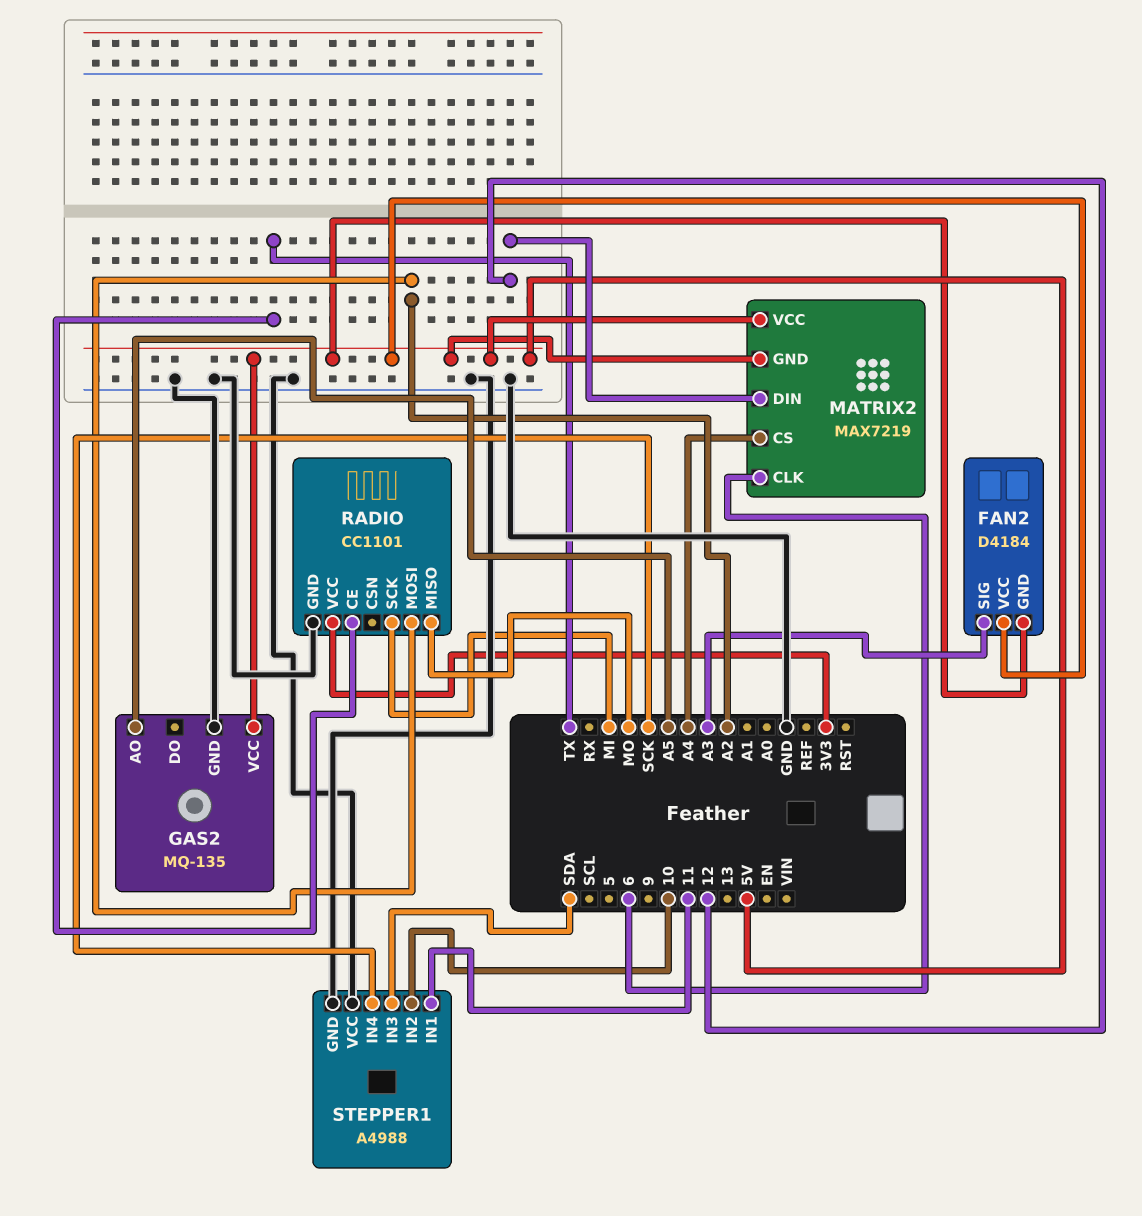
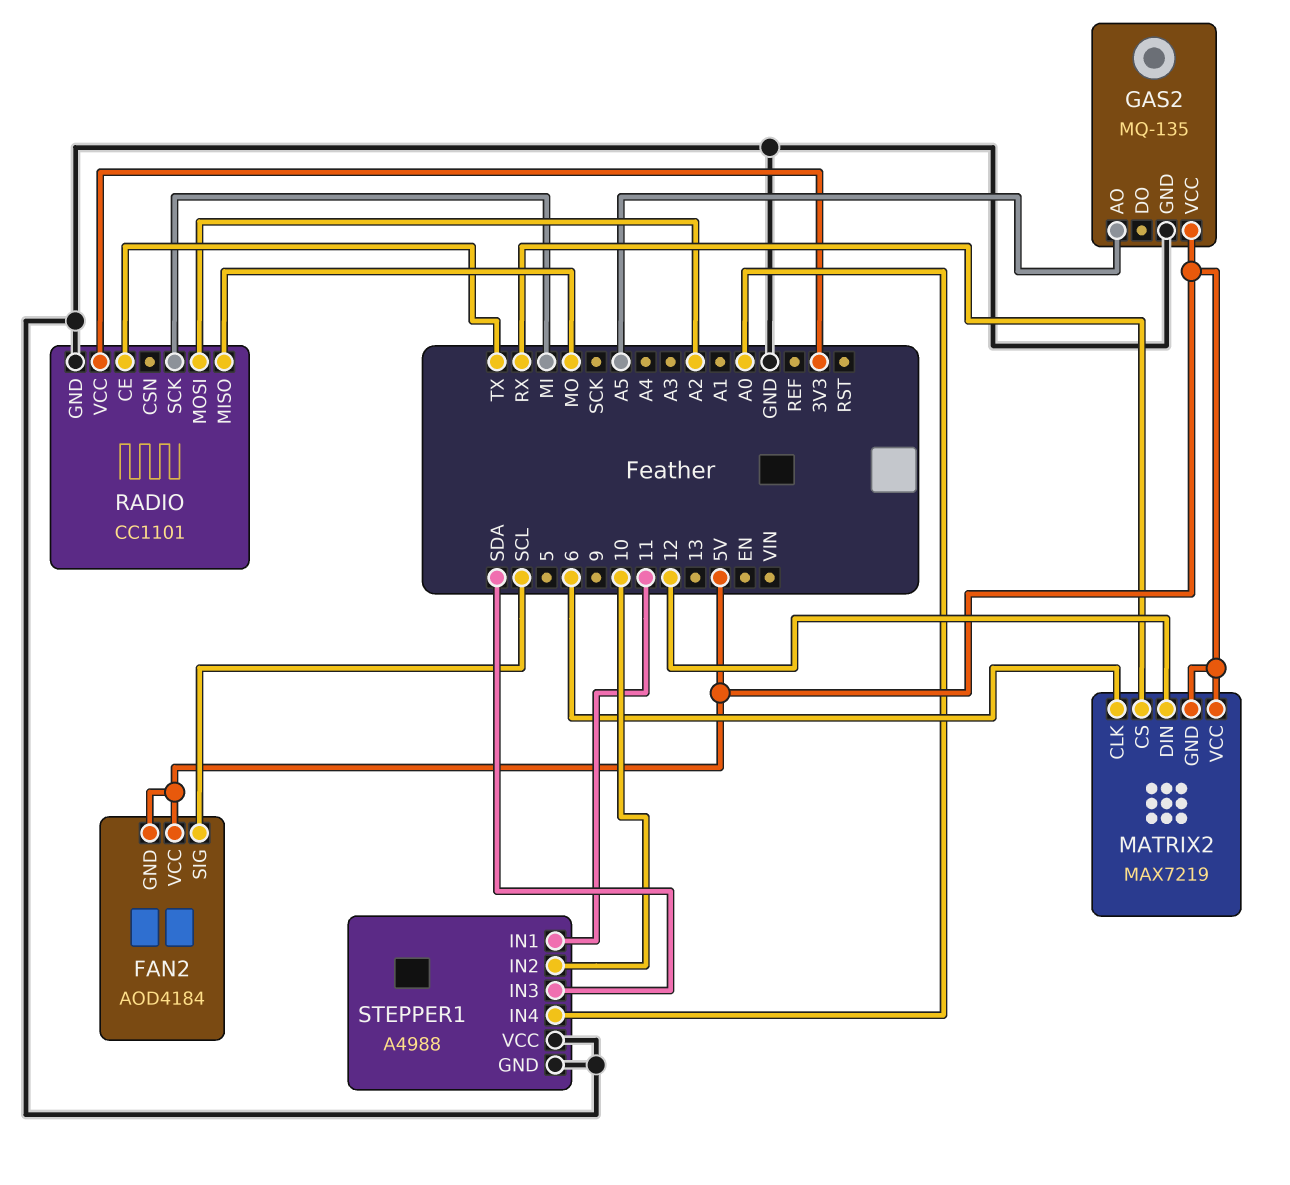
FAN2: D4184 -> AOD4184
FAN2 pin SIG: A3 -> SCL
MATRIX2 pin CS: A4 -> RX
STEPPER1 pin IN4: SCK -> A0

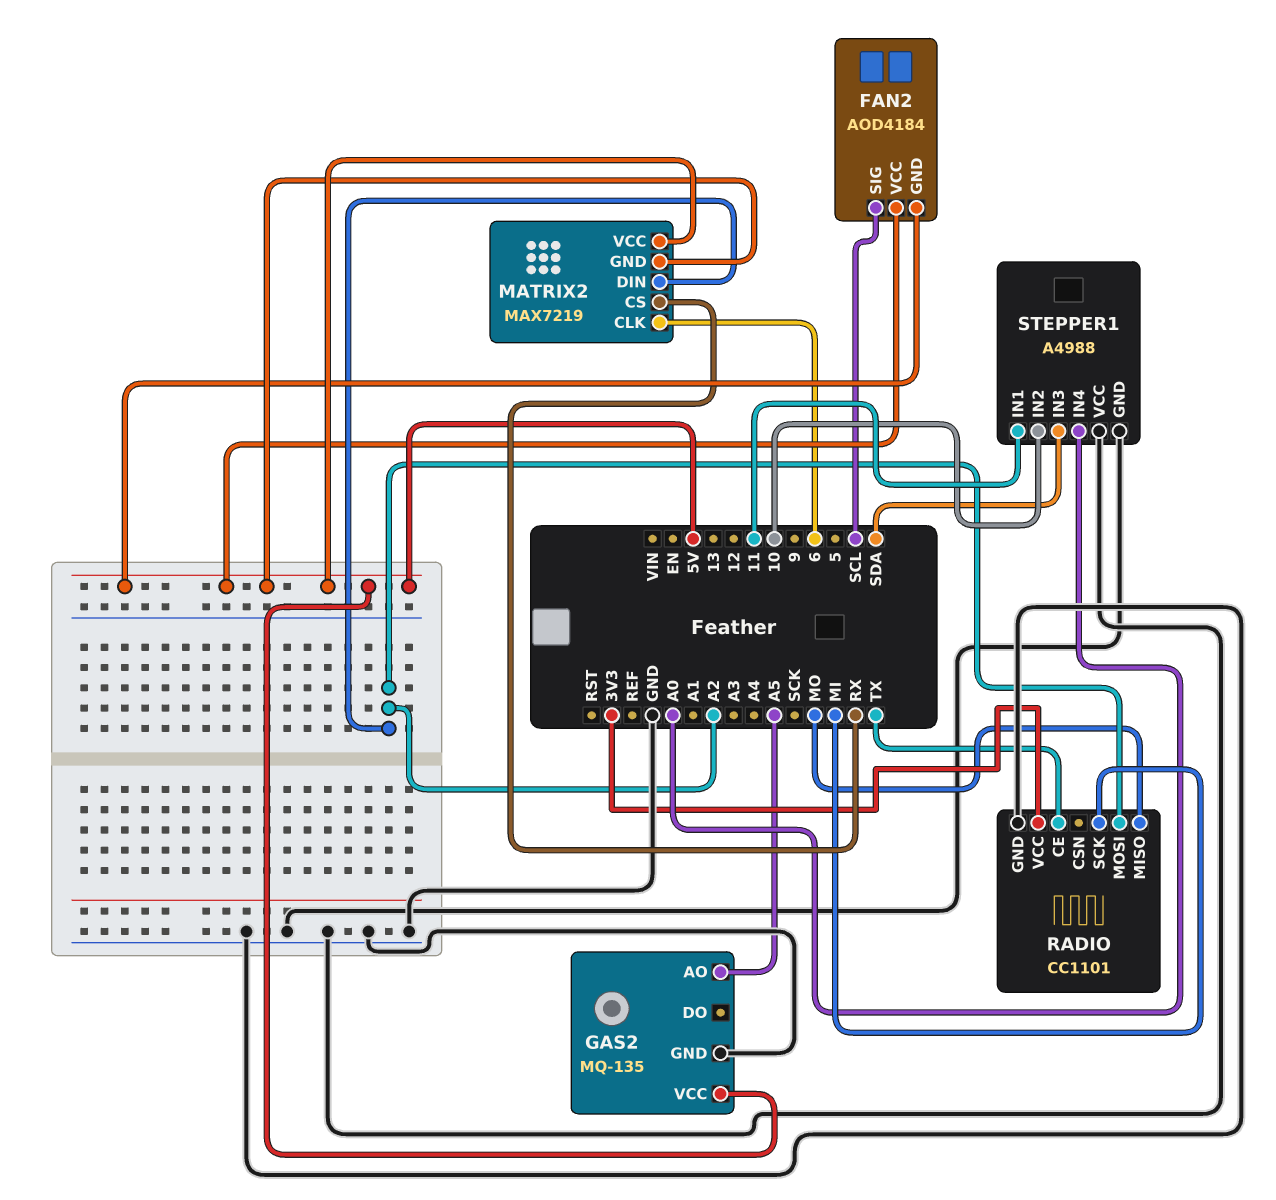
MATRIX2 pin DIN: 12 -> A2

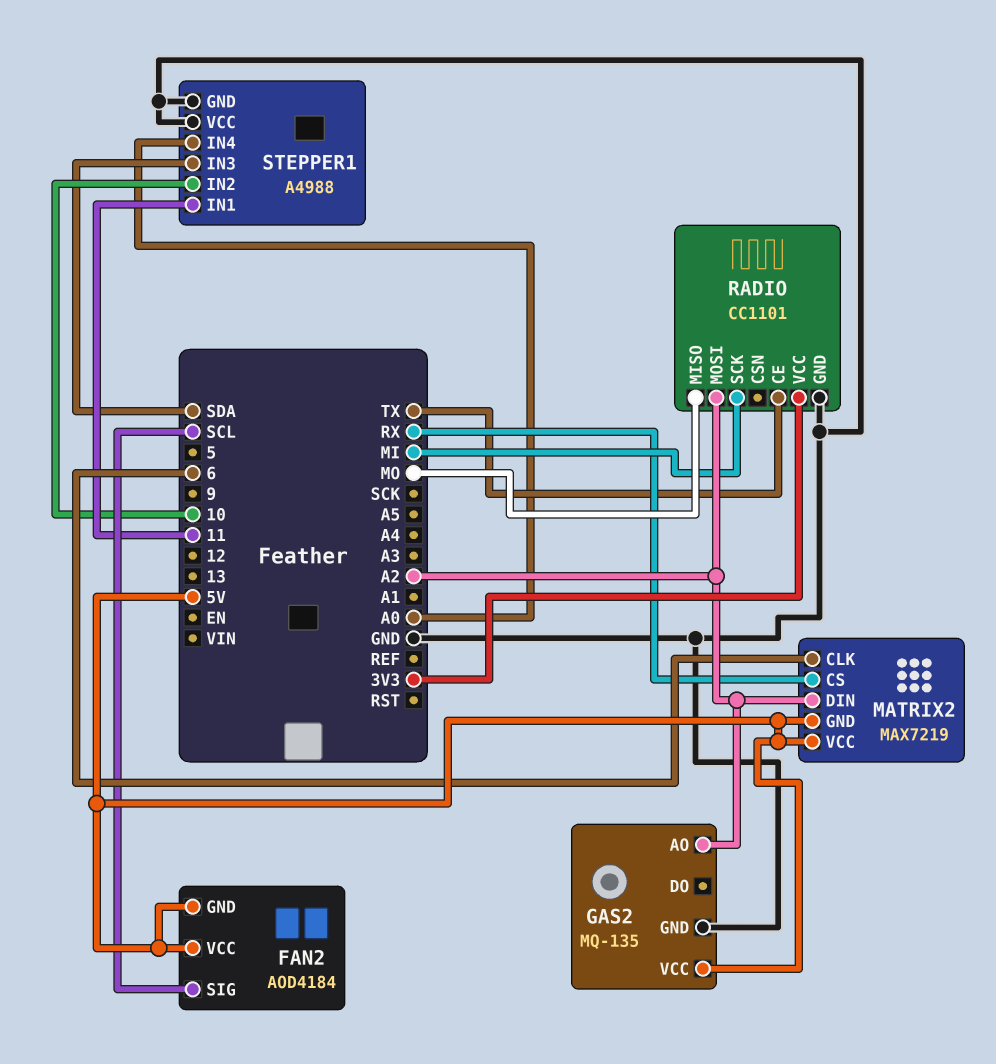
GAS2 pin AO: A5 -> A2

